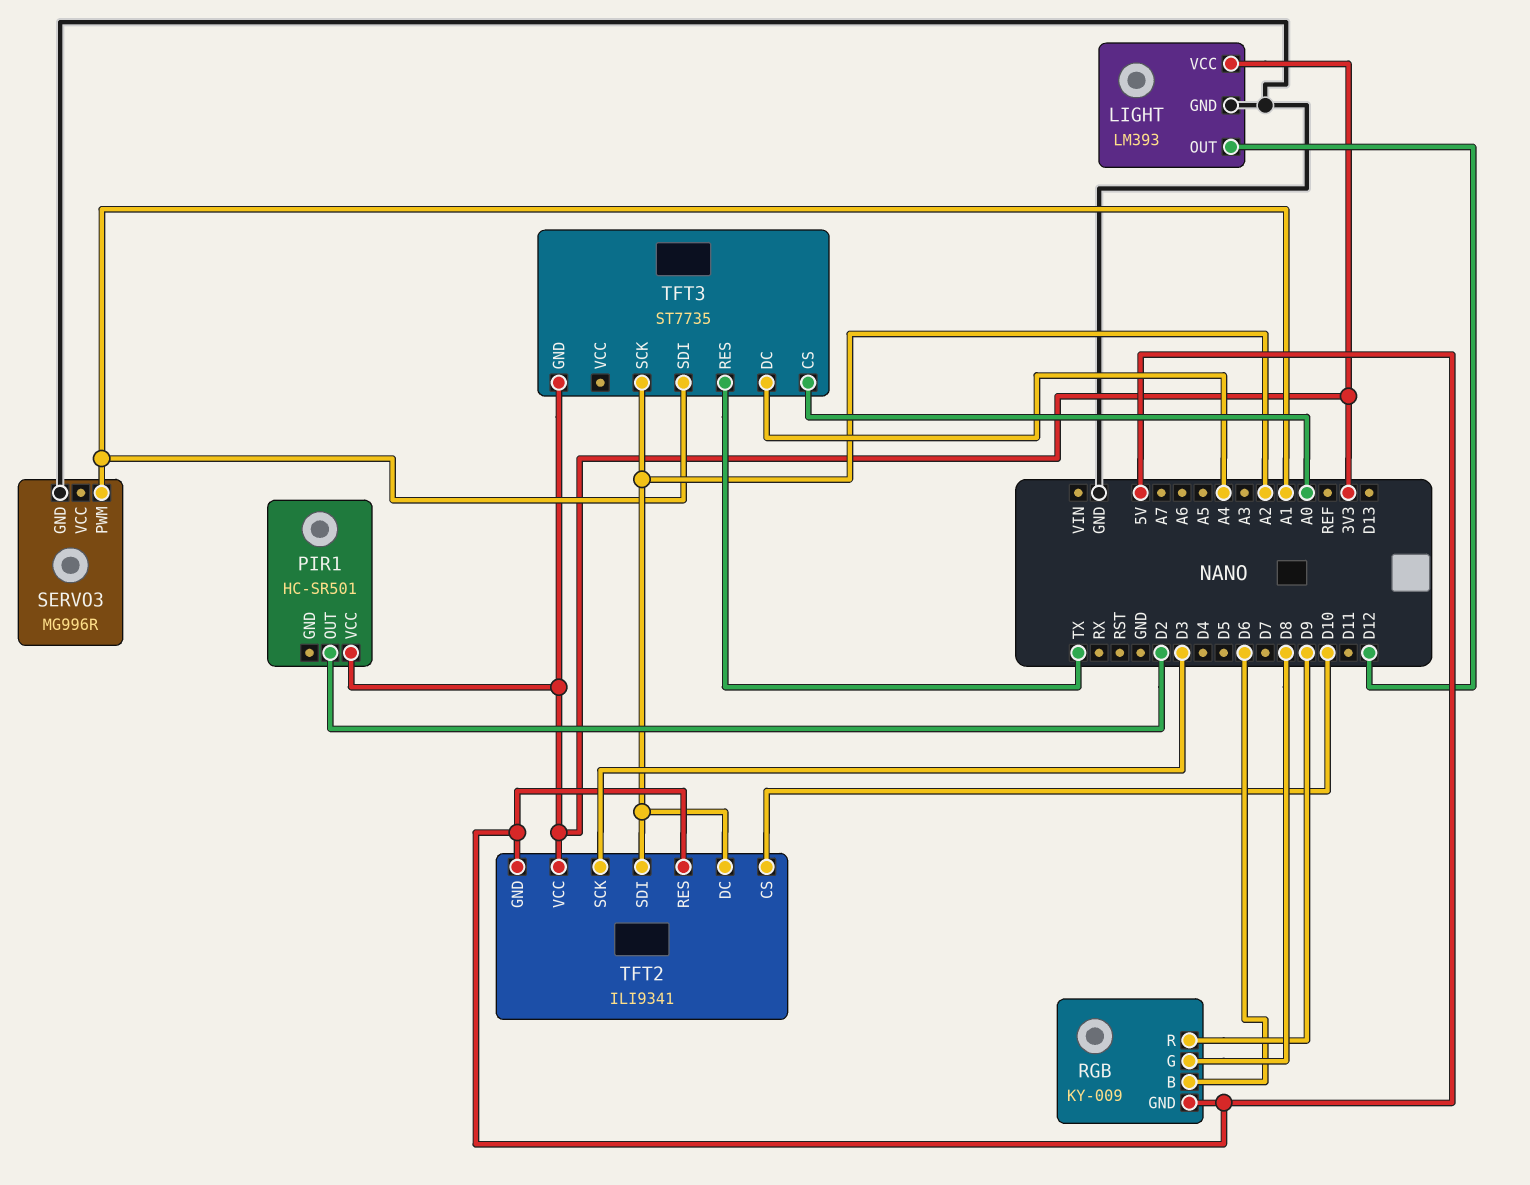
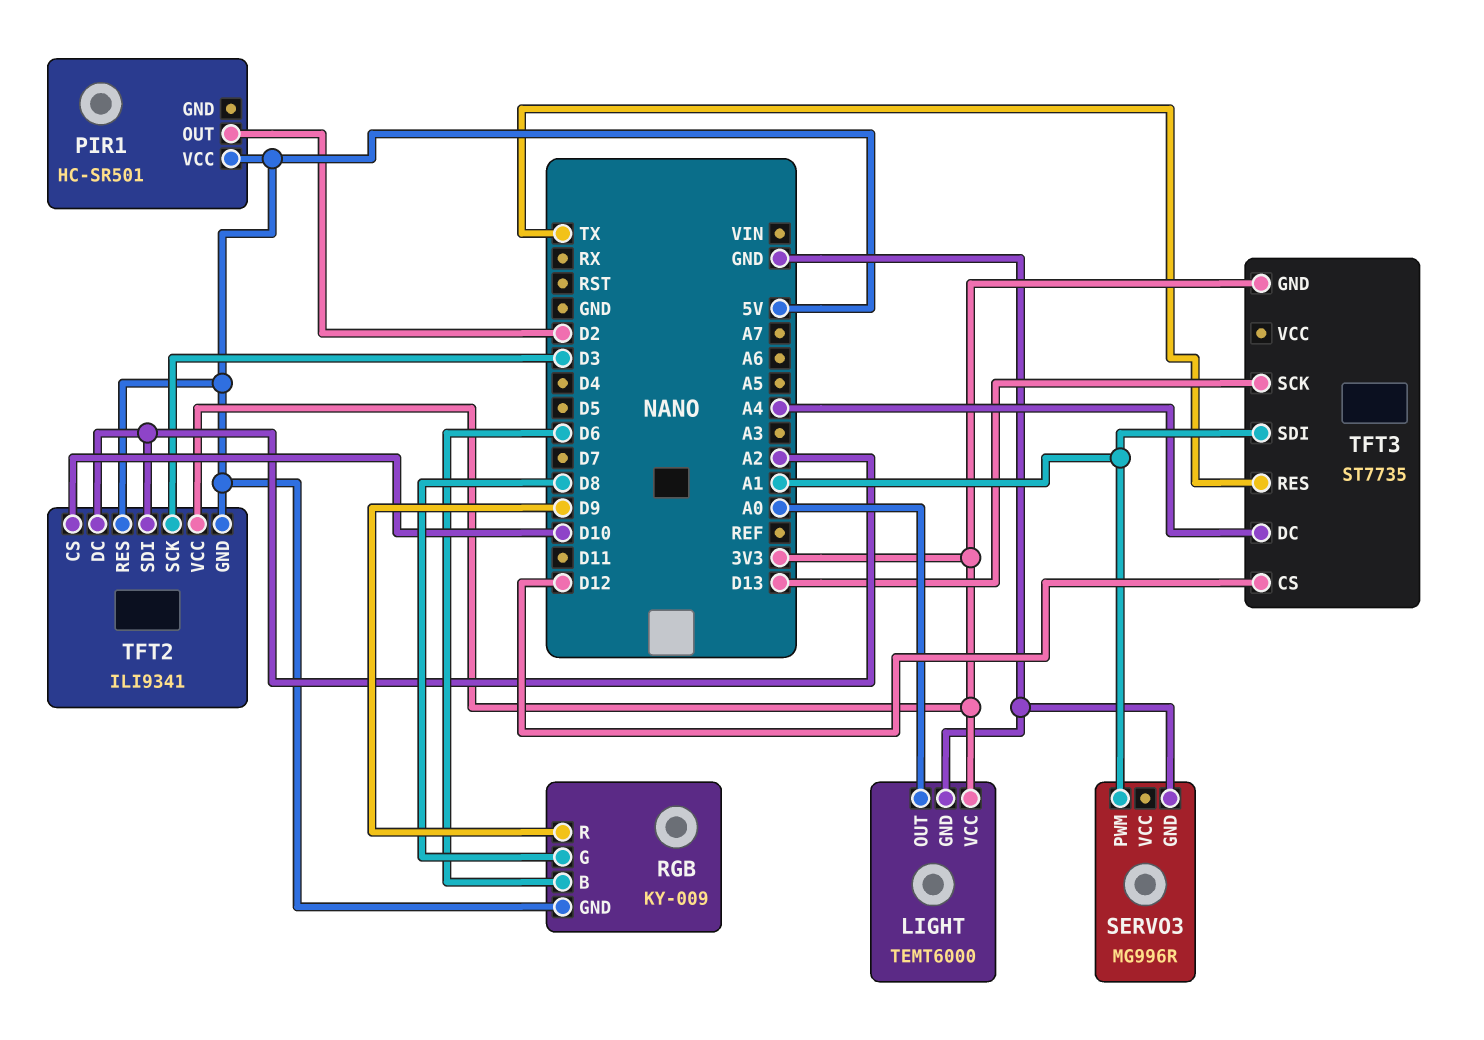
LIGHT: LM393 -> TEMT6000
LIGHT pin OUT: D12 -> A0
PIR1 pin VCC: 3V3 -> 5V
TFT3 pin CS: A0 -> D12
TFT3 pin SCK: A2 -> D13

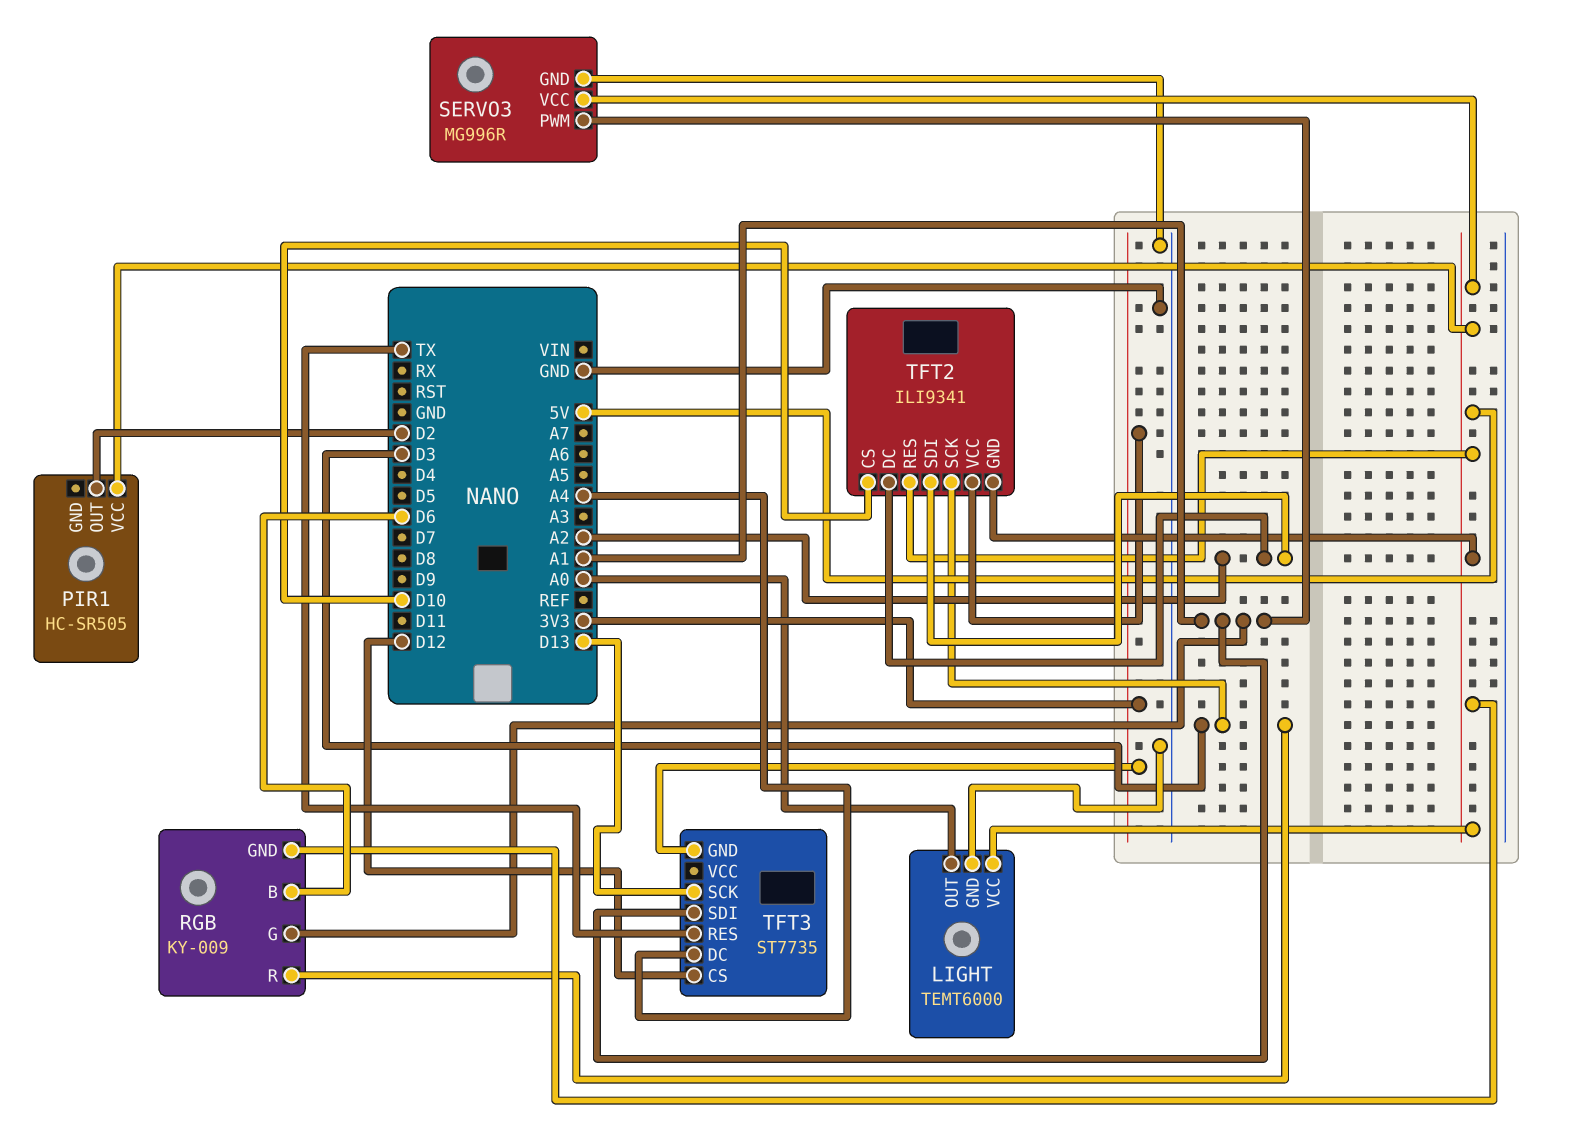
LIGHT pin VCC: 3V3 -> 5V
PIR1: HC-SR501 -> HC-SR505
RGB pin G: D8 -> A1
RGB pin R: D9 -> D3
SERVO3 pin VCC: none -> 5V

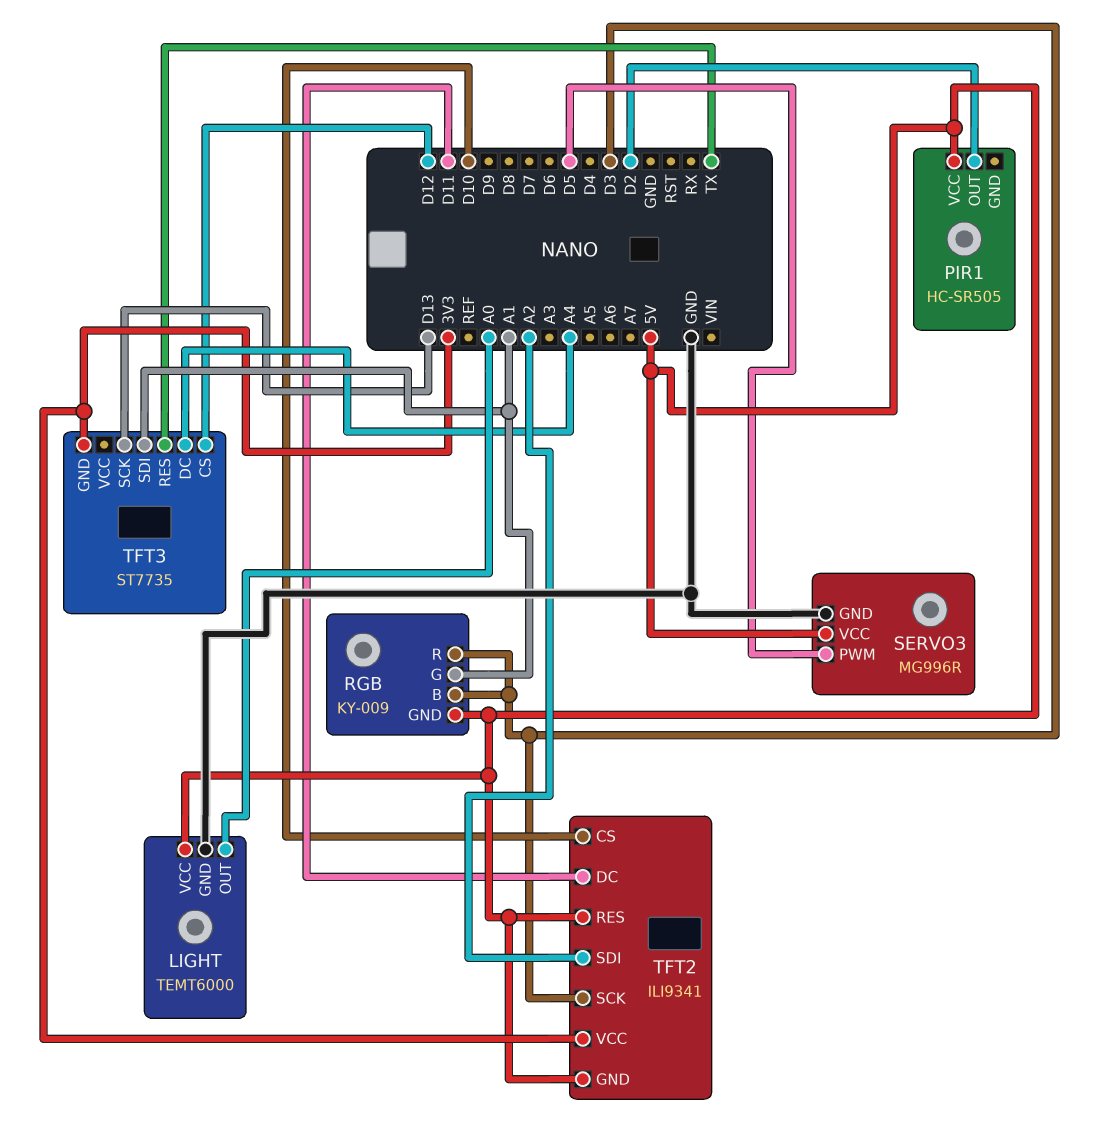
RGB pin B: D6 -> D3
SERVO3 pin PWM: A1 -> D5
TFT2 pin DC: A2 -> D11

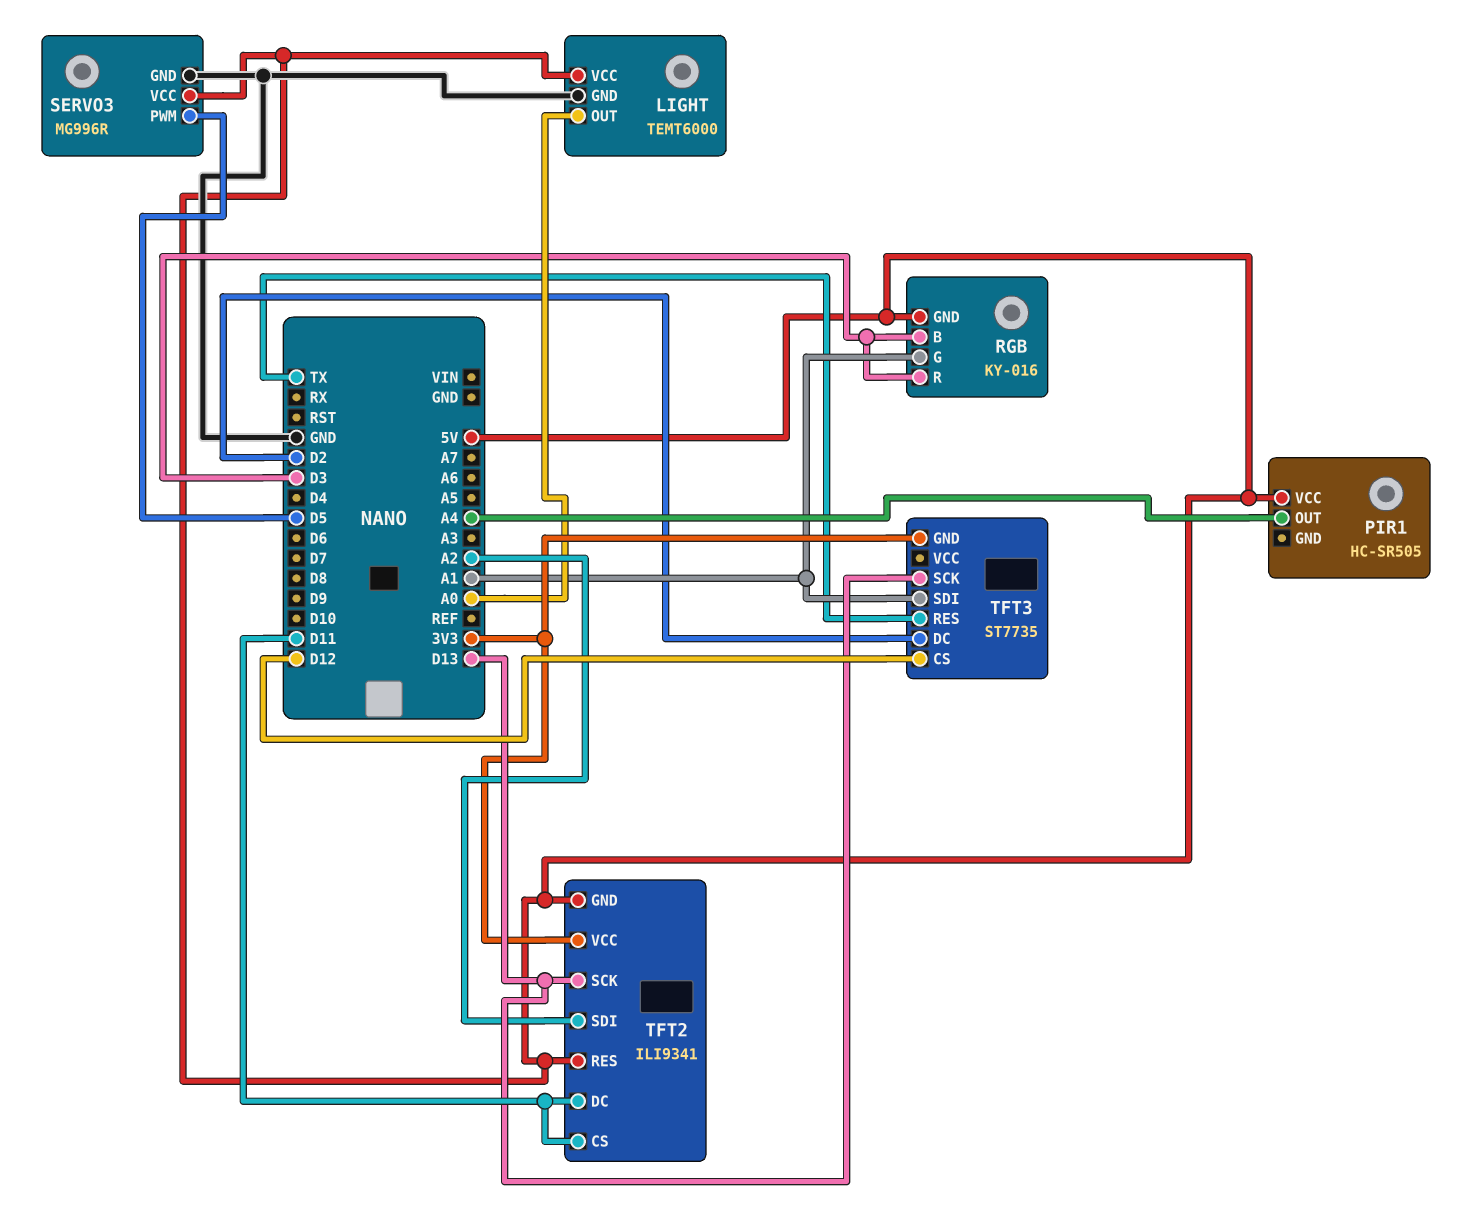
PIR1 pin OUT: D2 -> A4
RGB: KY-009 -> KY-016
TFT2 pin CS: D10 -> D11
TFT2 pin SCK: D3 -> D13
TFT3 pin DC: A4 -> D2

